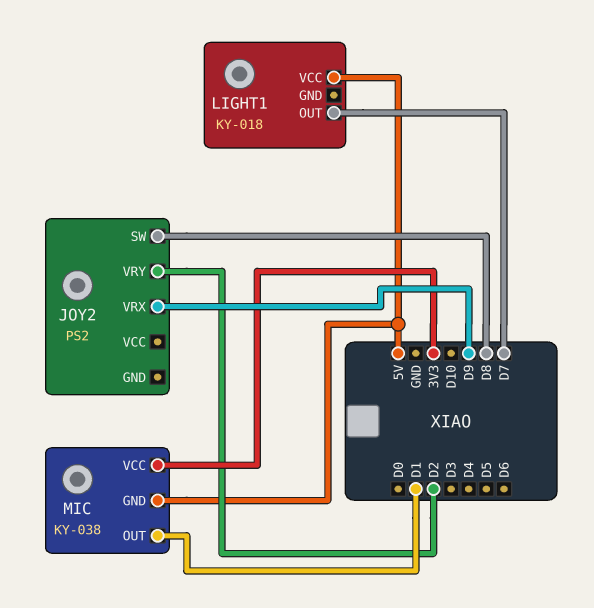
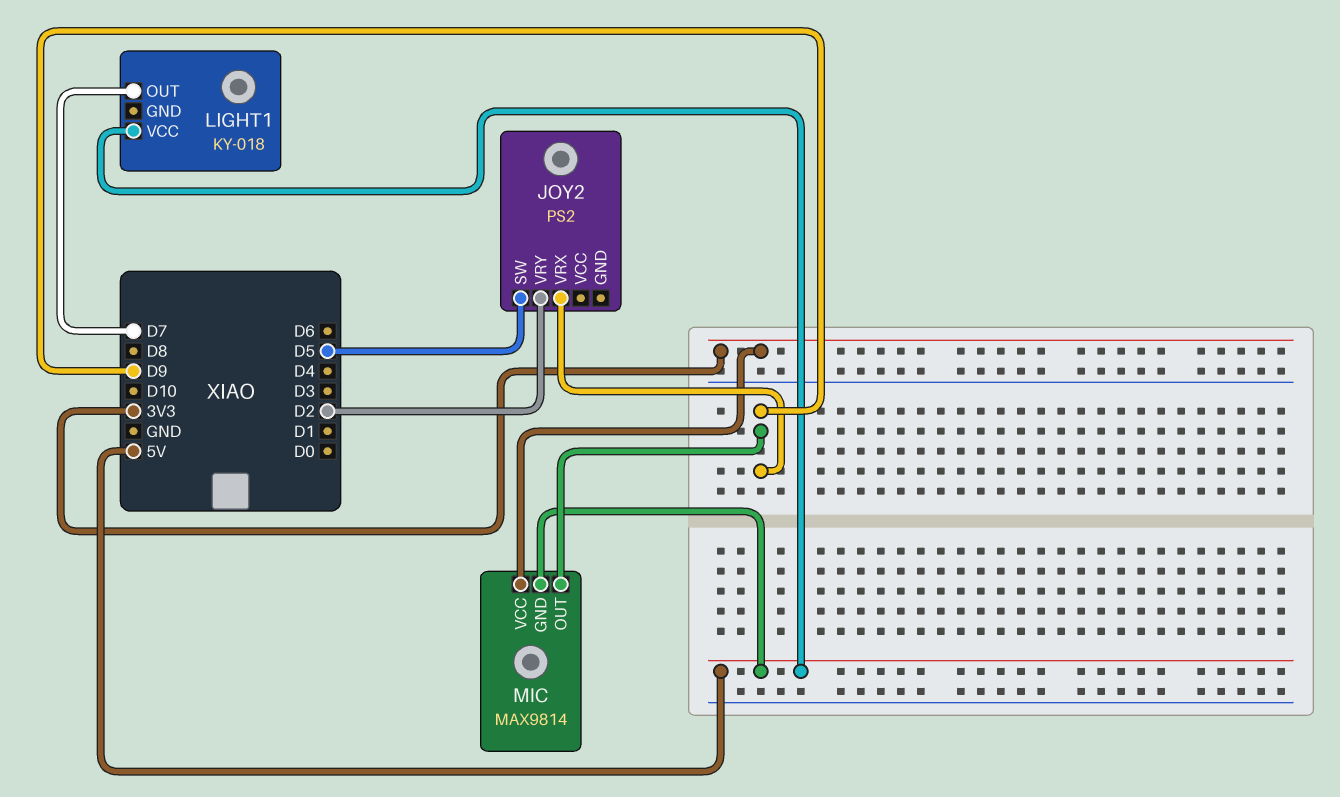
JOY2 pin SW: D8 -> D5
MIC: KY-038 -> MAX9814
MIC pin OUT: D1 -> D9

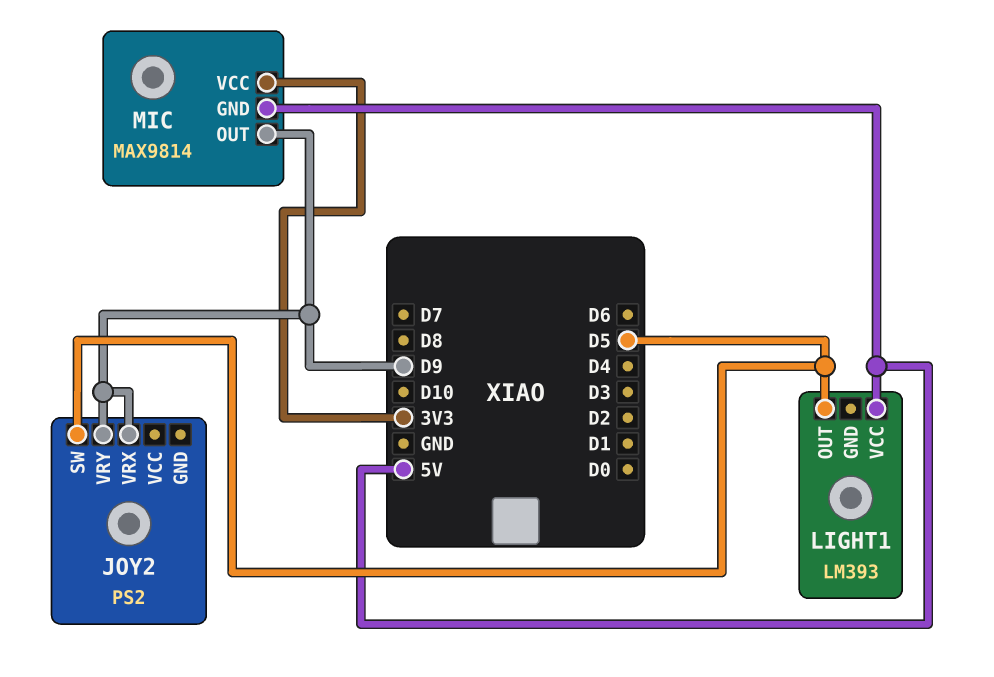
JOY2 pin VRY: D2 -> D9
LIGHT1: KY-018 -> LM393
LIGHT1 pin OUT: D7 -> D5

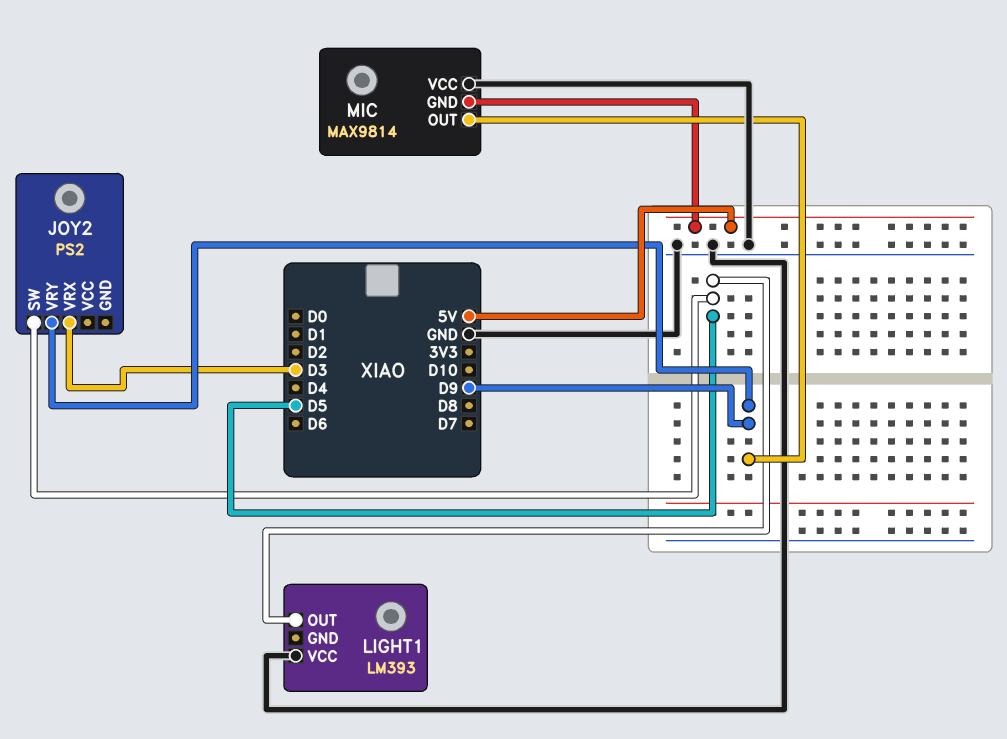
JOY2 pin VRX: D9 -> D3
LIGHT1 pin VCC: 5V -> GND
MIC pin VCC: 3V3 -> GND

